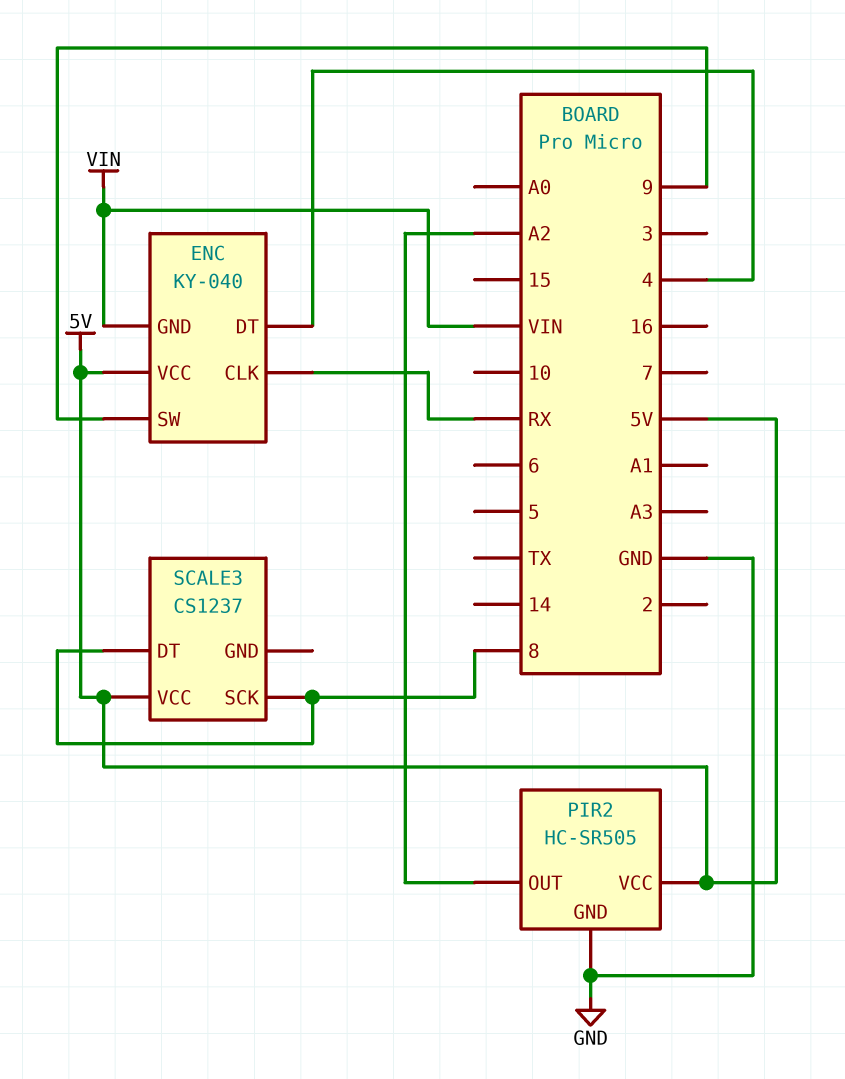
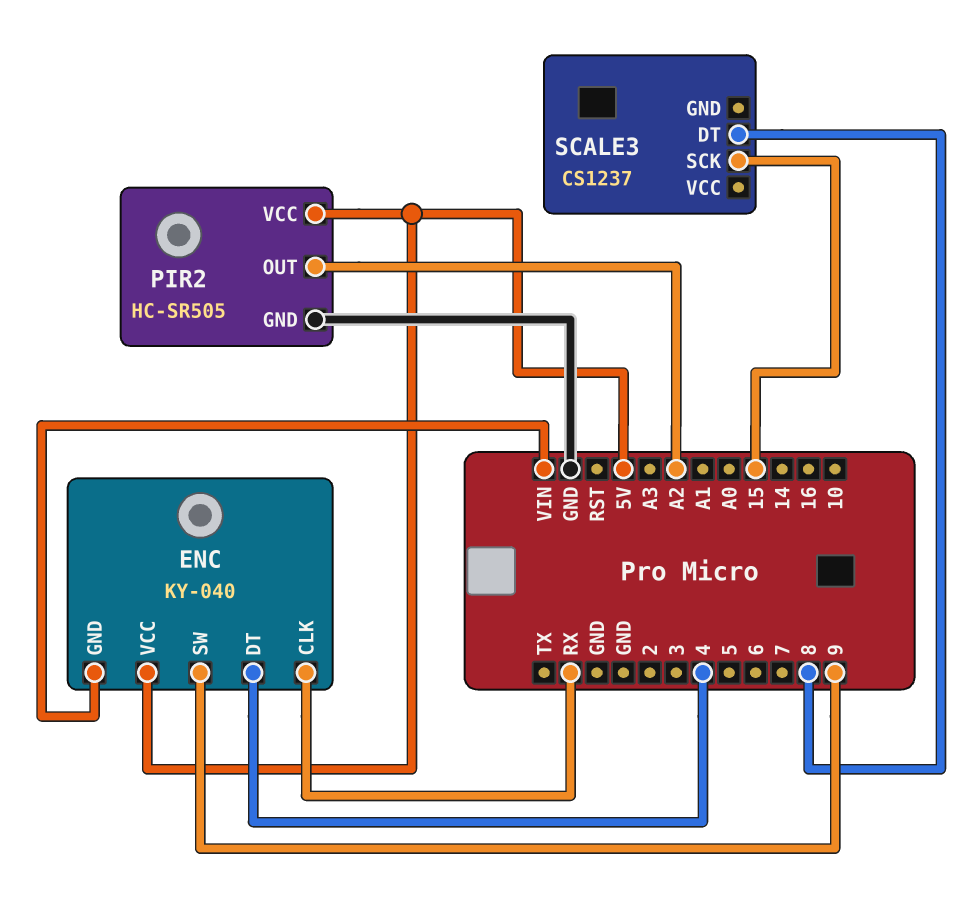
SCALE3 pin SCK: 8 -> 15
SCALE3 pin VCC: 5V -> none

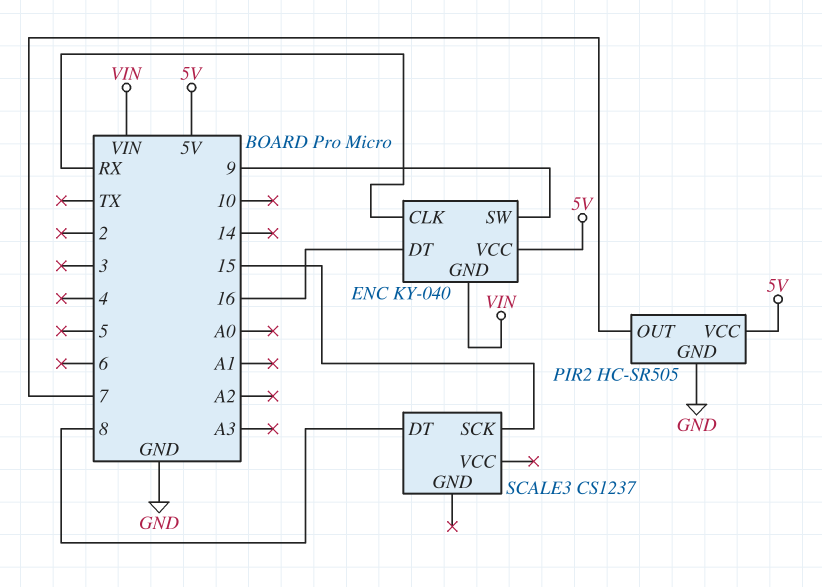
ENC pin DT: 4 -> 16
PIR2 pin OUT: A2 -> 7

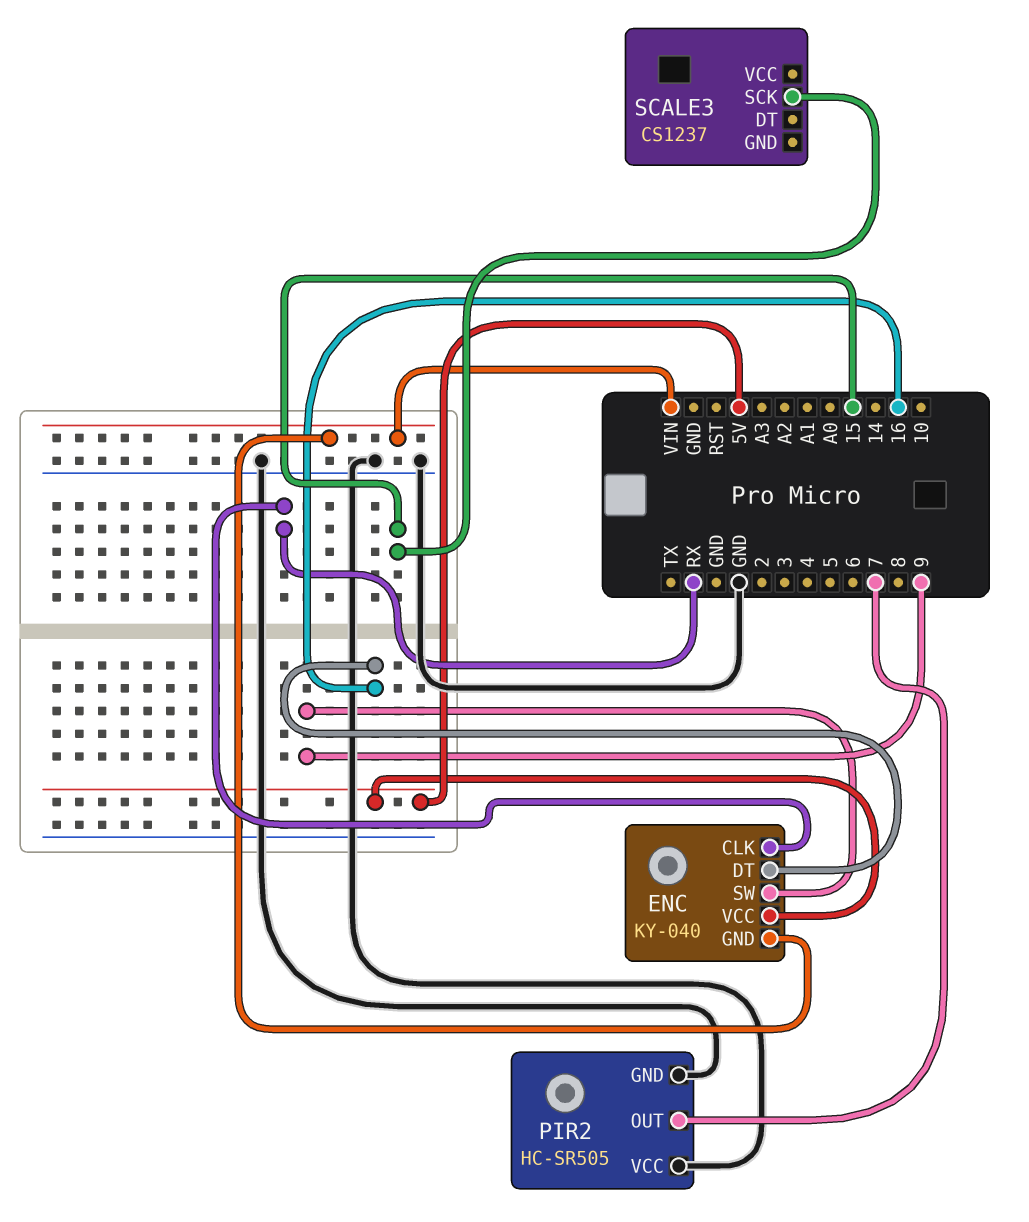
PIR2 pin VCC: 5V -> GND
SCALE3 pin DT: 8 -> none

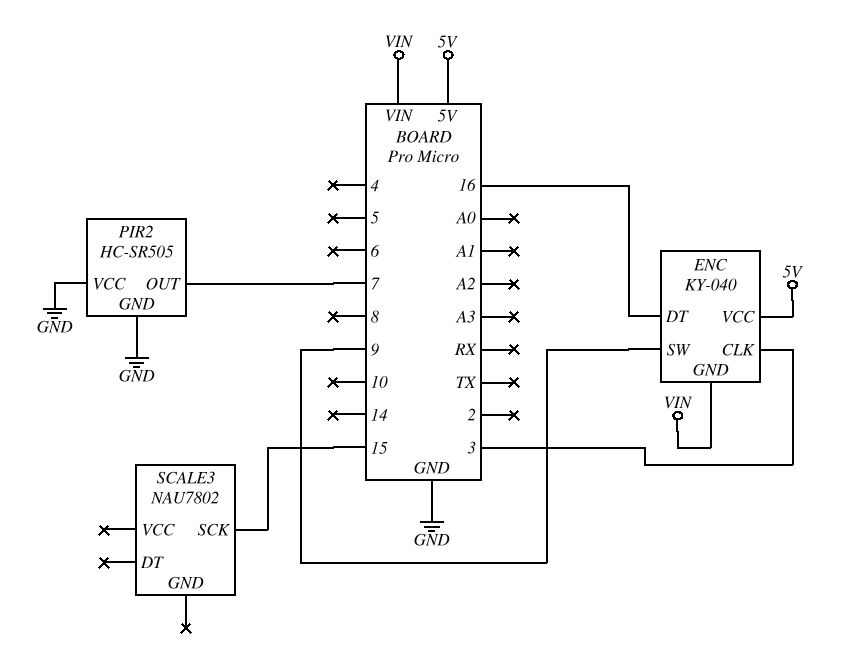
ENC pin CLK: RX -> 3
SCALE3: CS1237 -> NAU7802

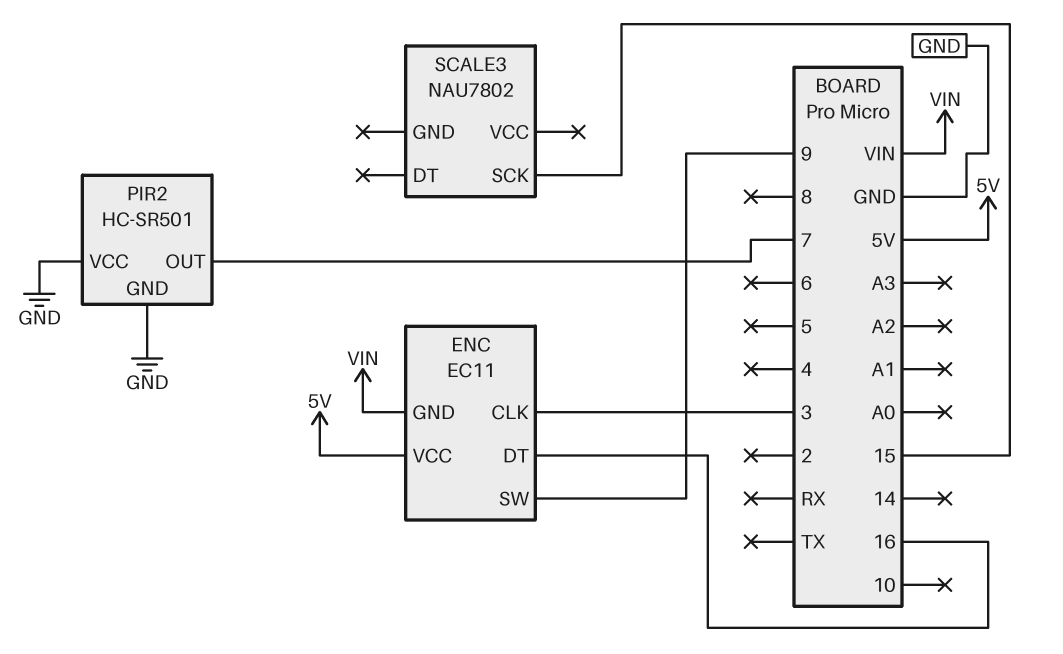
ENC: KY-040 -> EC11
PIR2: HC-SR505 -> HC-SR501

